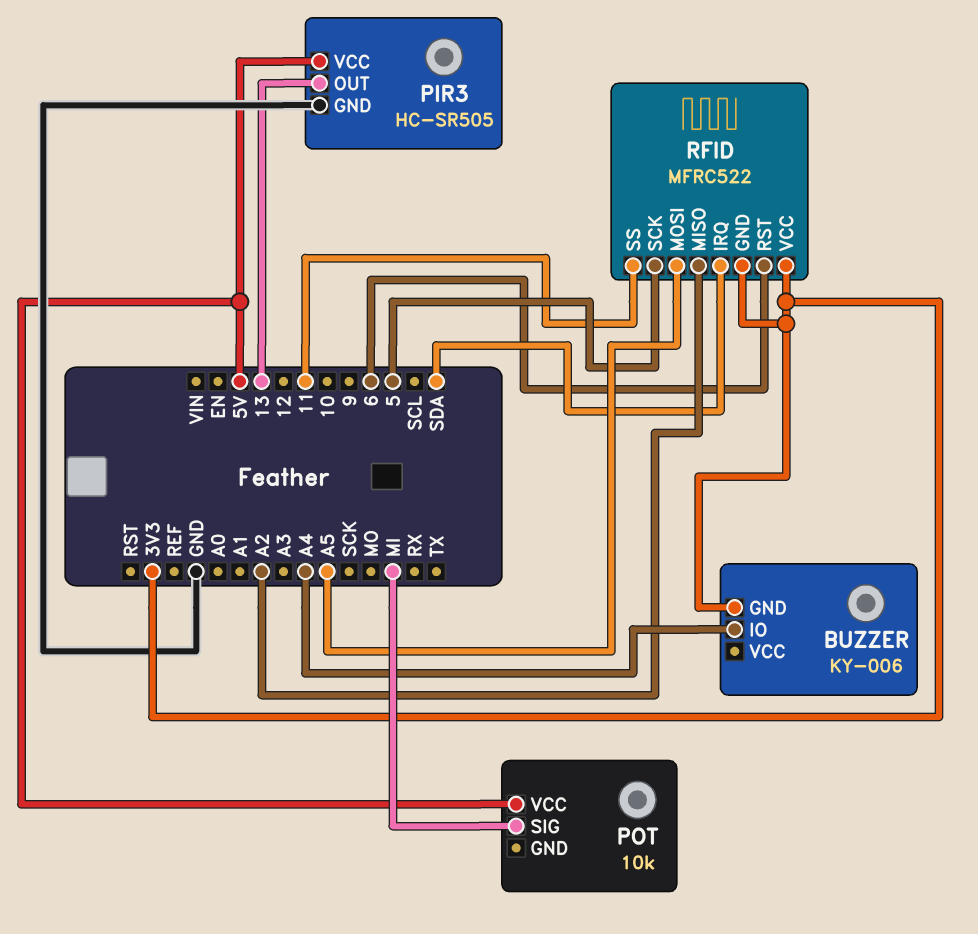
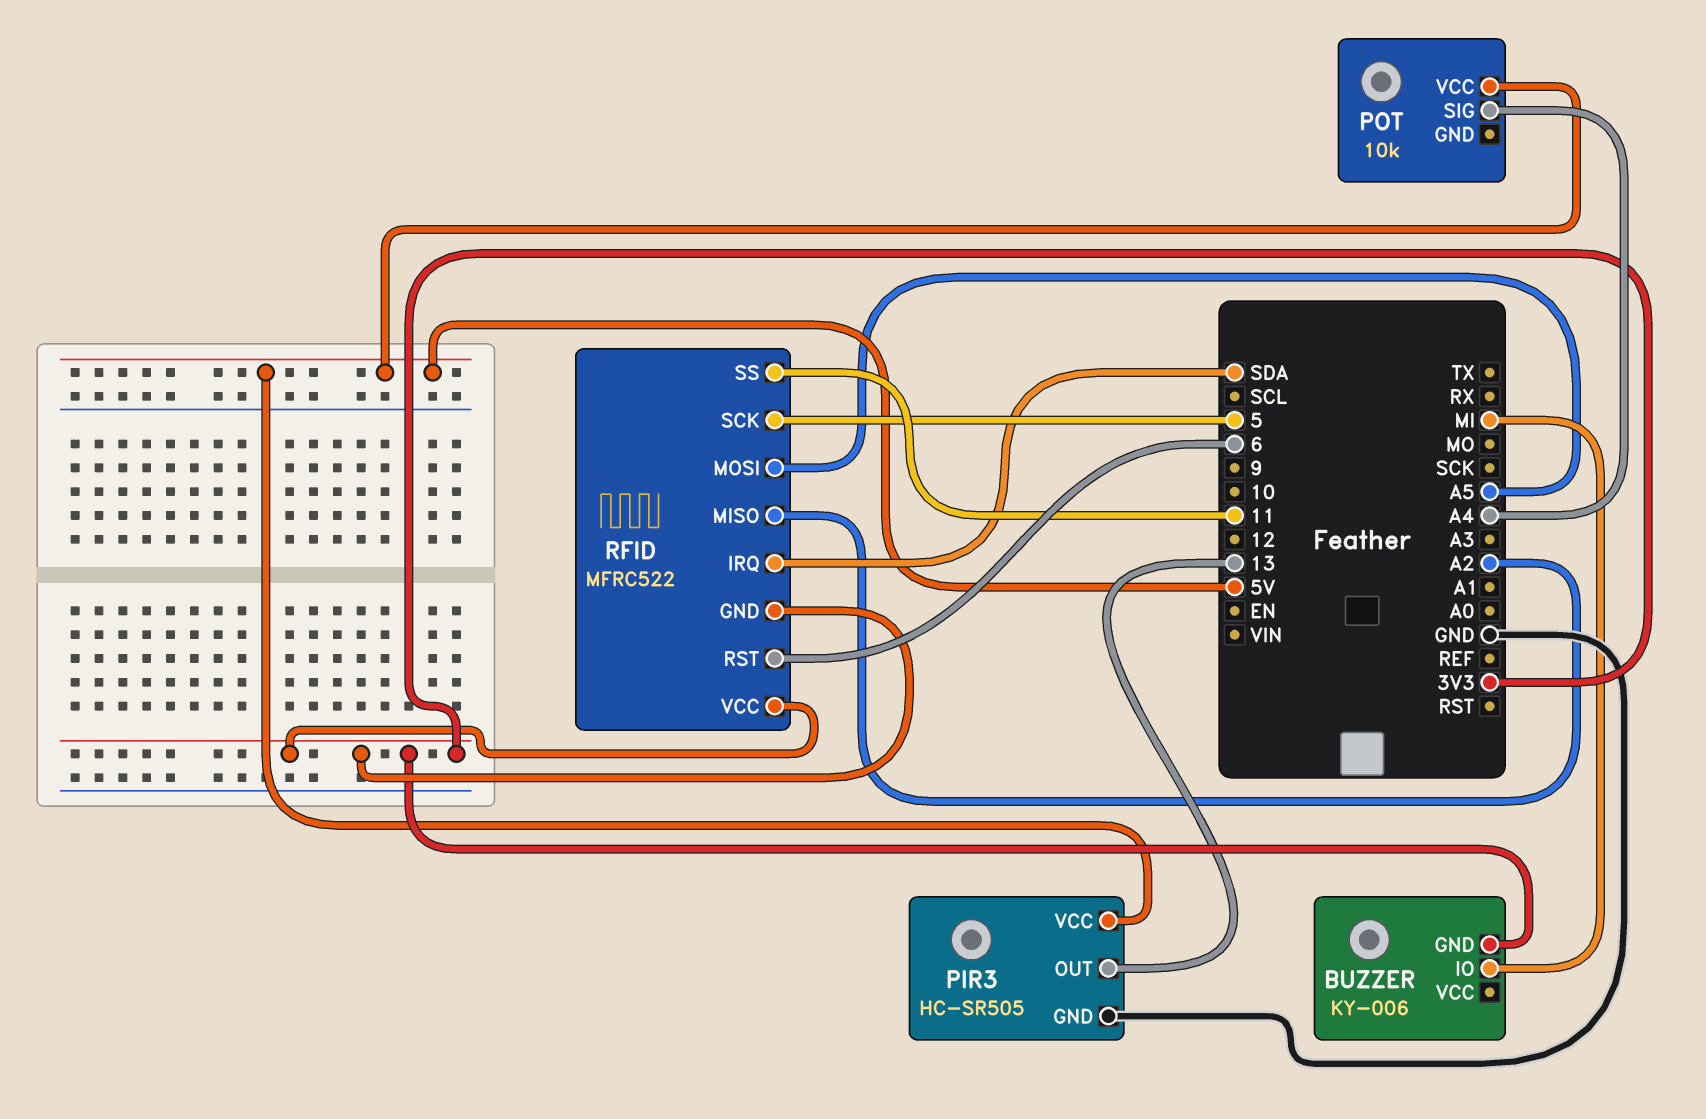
BUZZER pin IO: A4 -> MI
POT pin SIG: MI -> A4

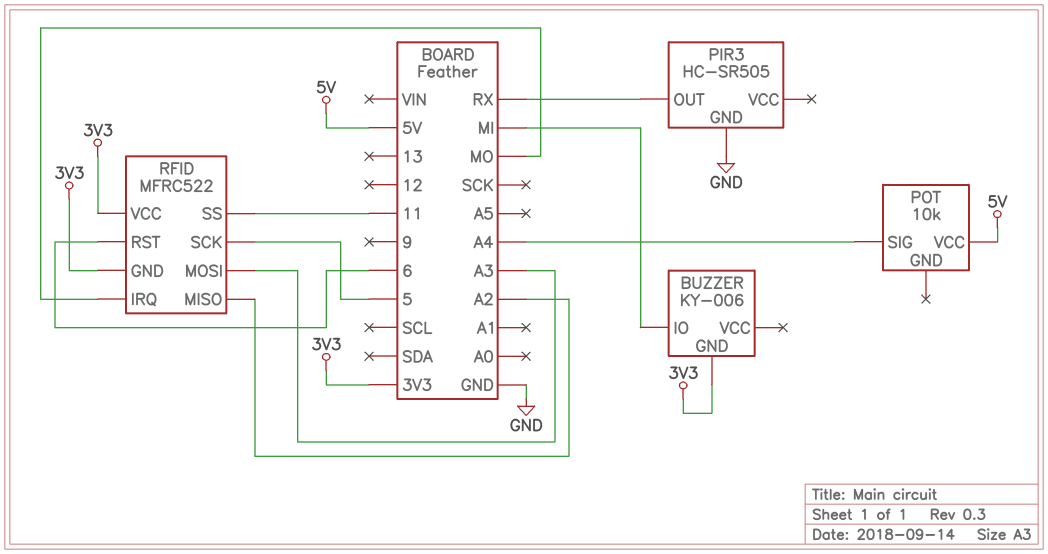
PIR3 pin OUT: 13 -> RX
PIR3 pin VCC: 5V -> none
RFID pin IRQ: SDA -> MO
RFID pin MOSI: A5 -> A3

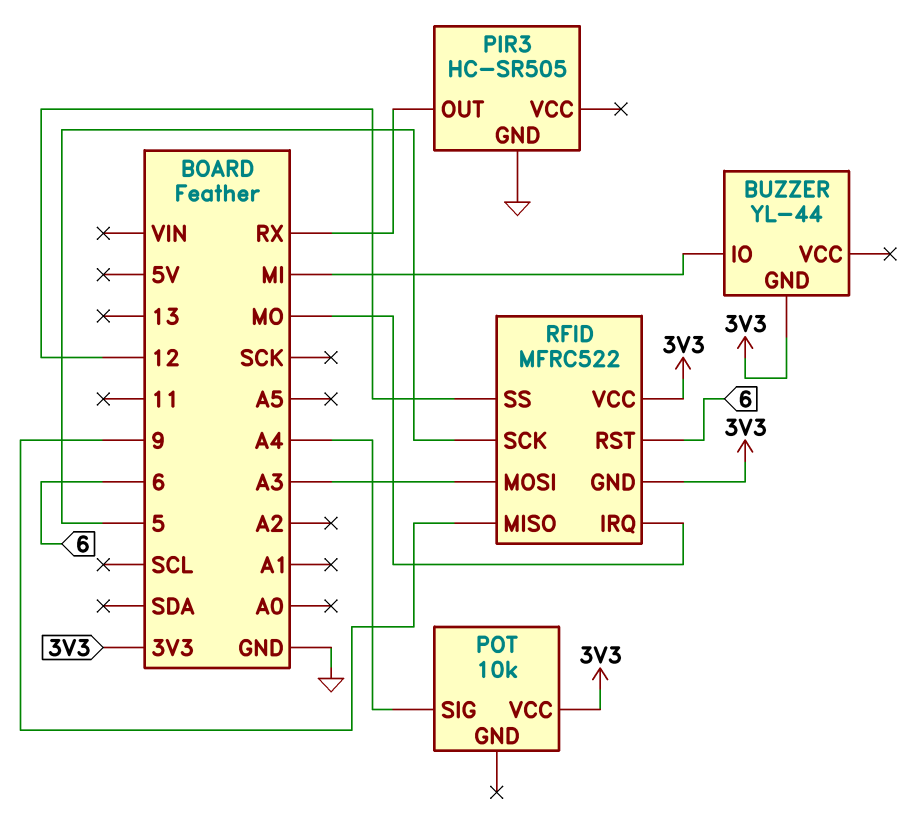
BUZZER: KY-006 -> YL-44
POT pin VCC: 5V -> 3V3
RFID pin MISO: A2 -> 9
RFID pin SS: 11 -> 12

